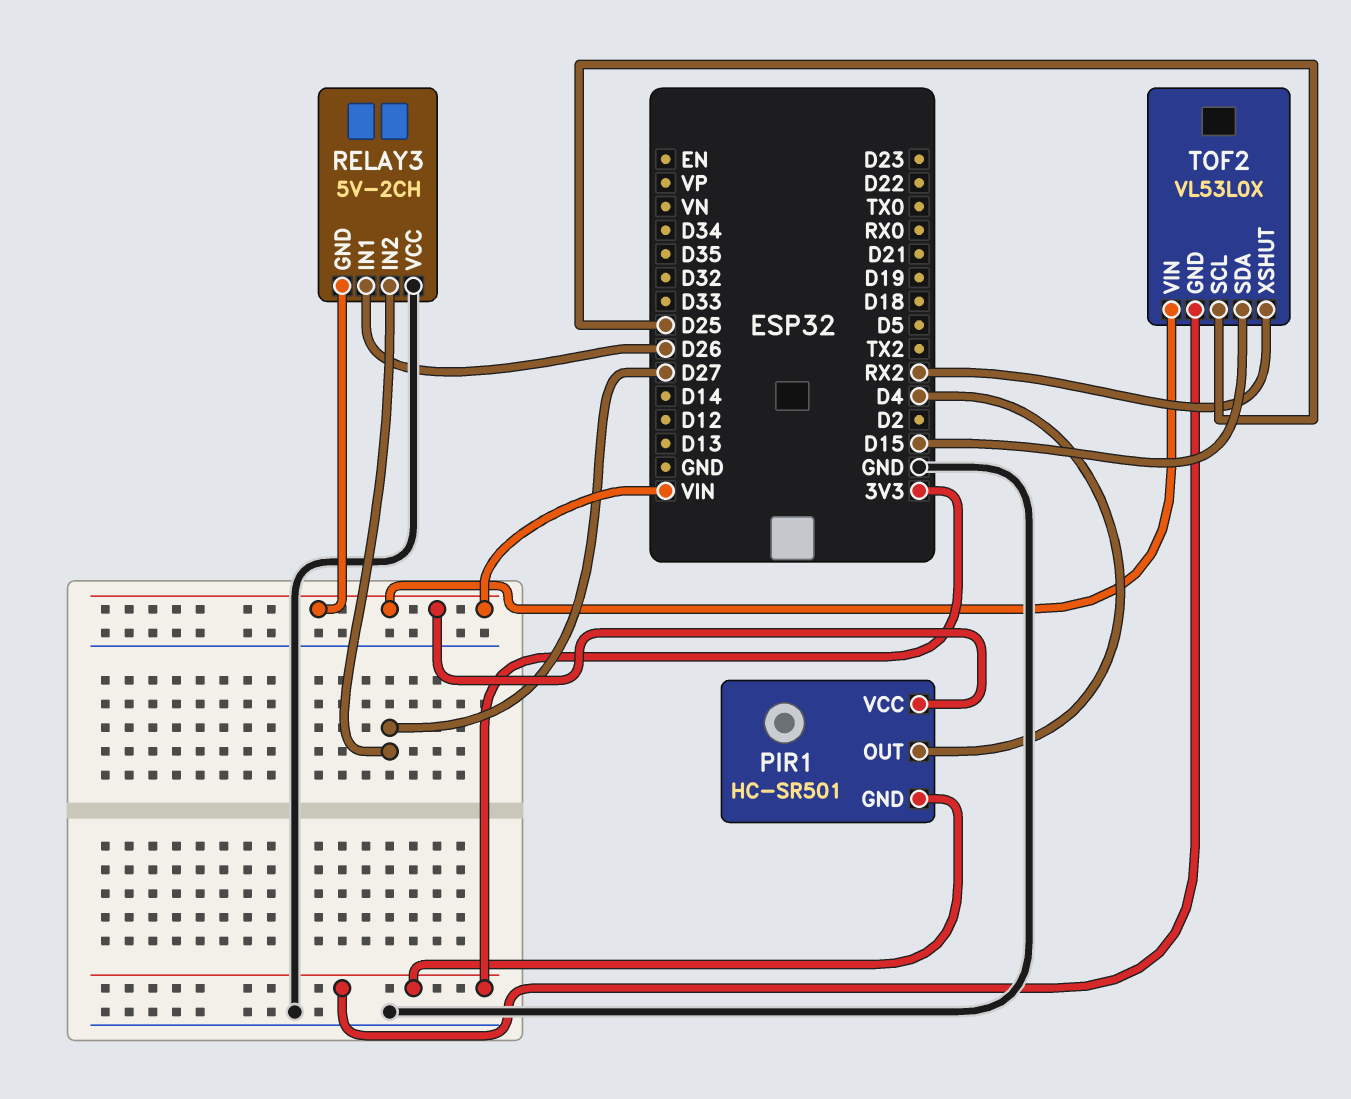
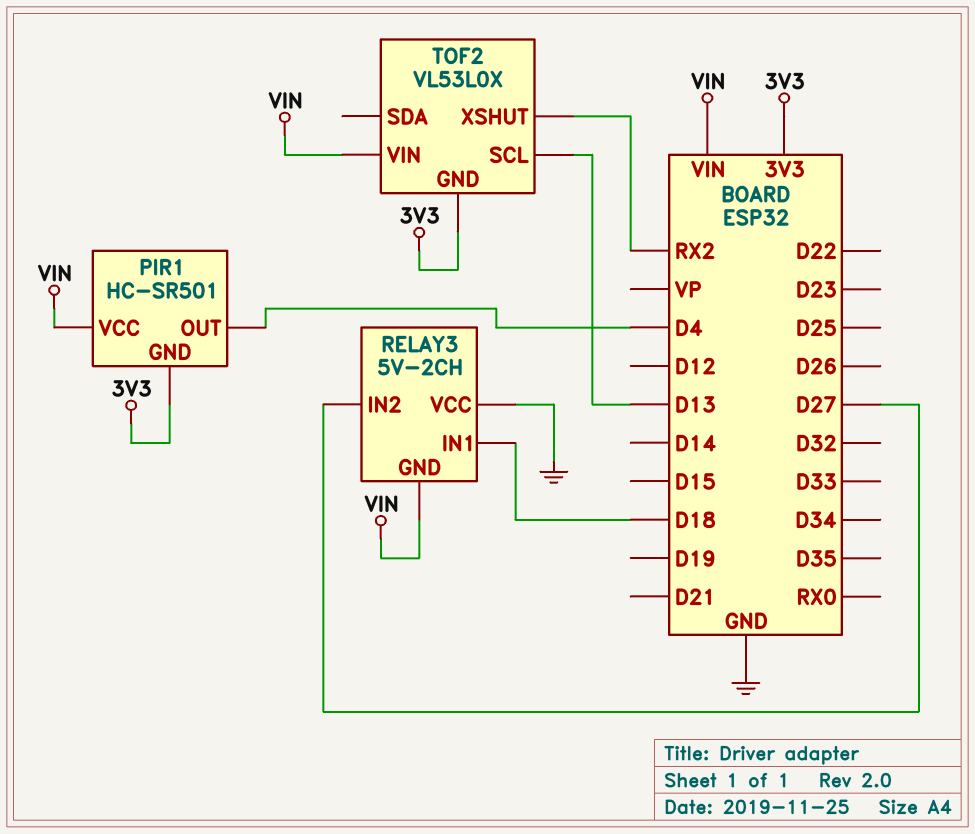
RELAY3 pin IN1: D26 -> D18
TOF2 pin SCL: D25 -> D13
TOF2 pin SDA: D15 -> none

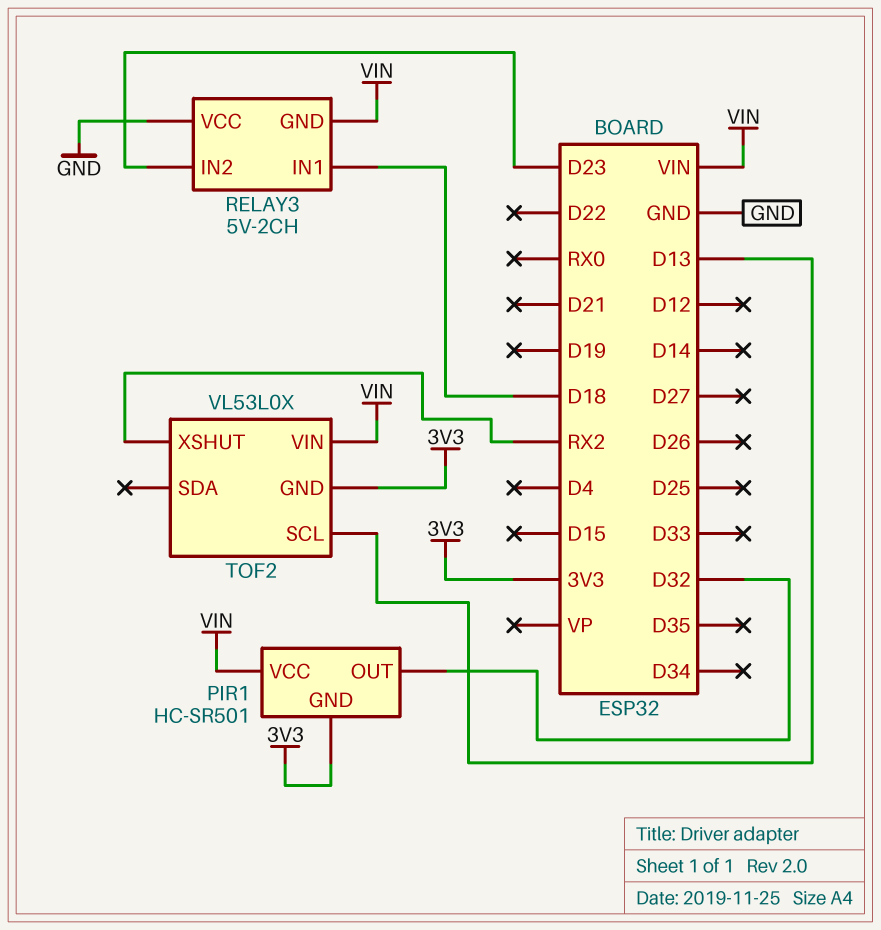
PIR1 pin OUT: D4 -> D32
RELAY3 pin IN2: D27 -> D23

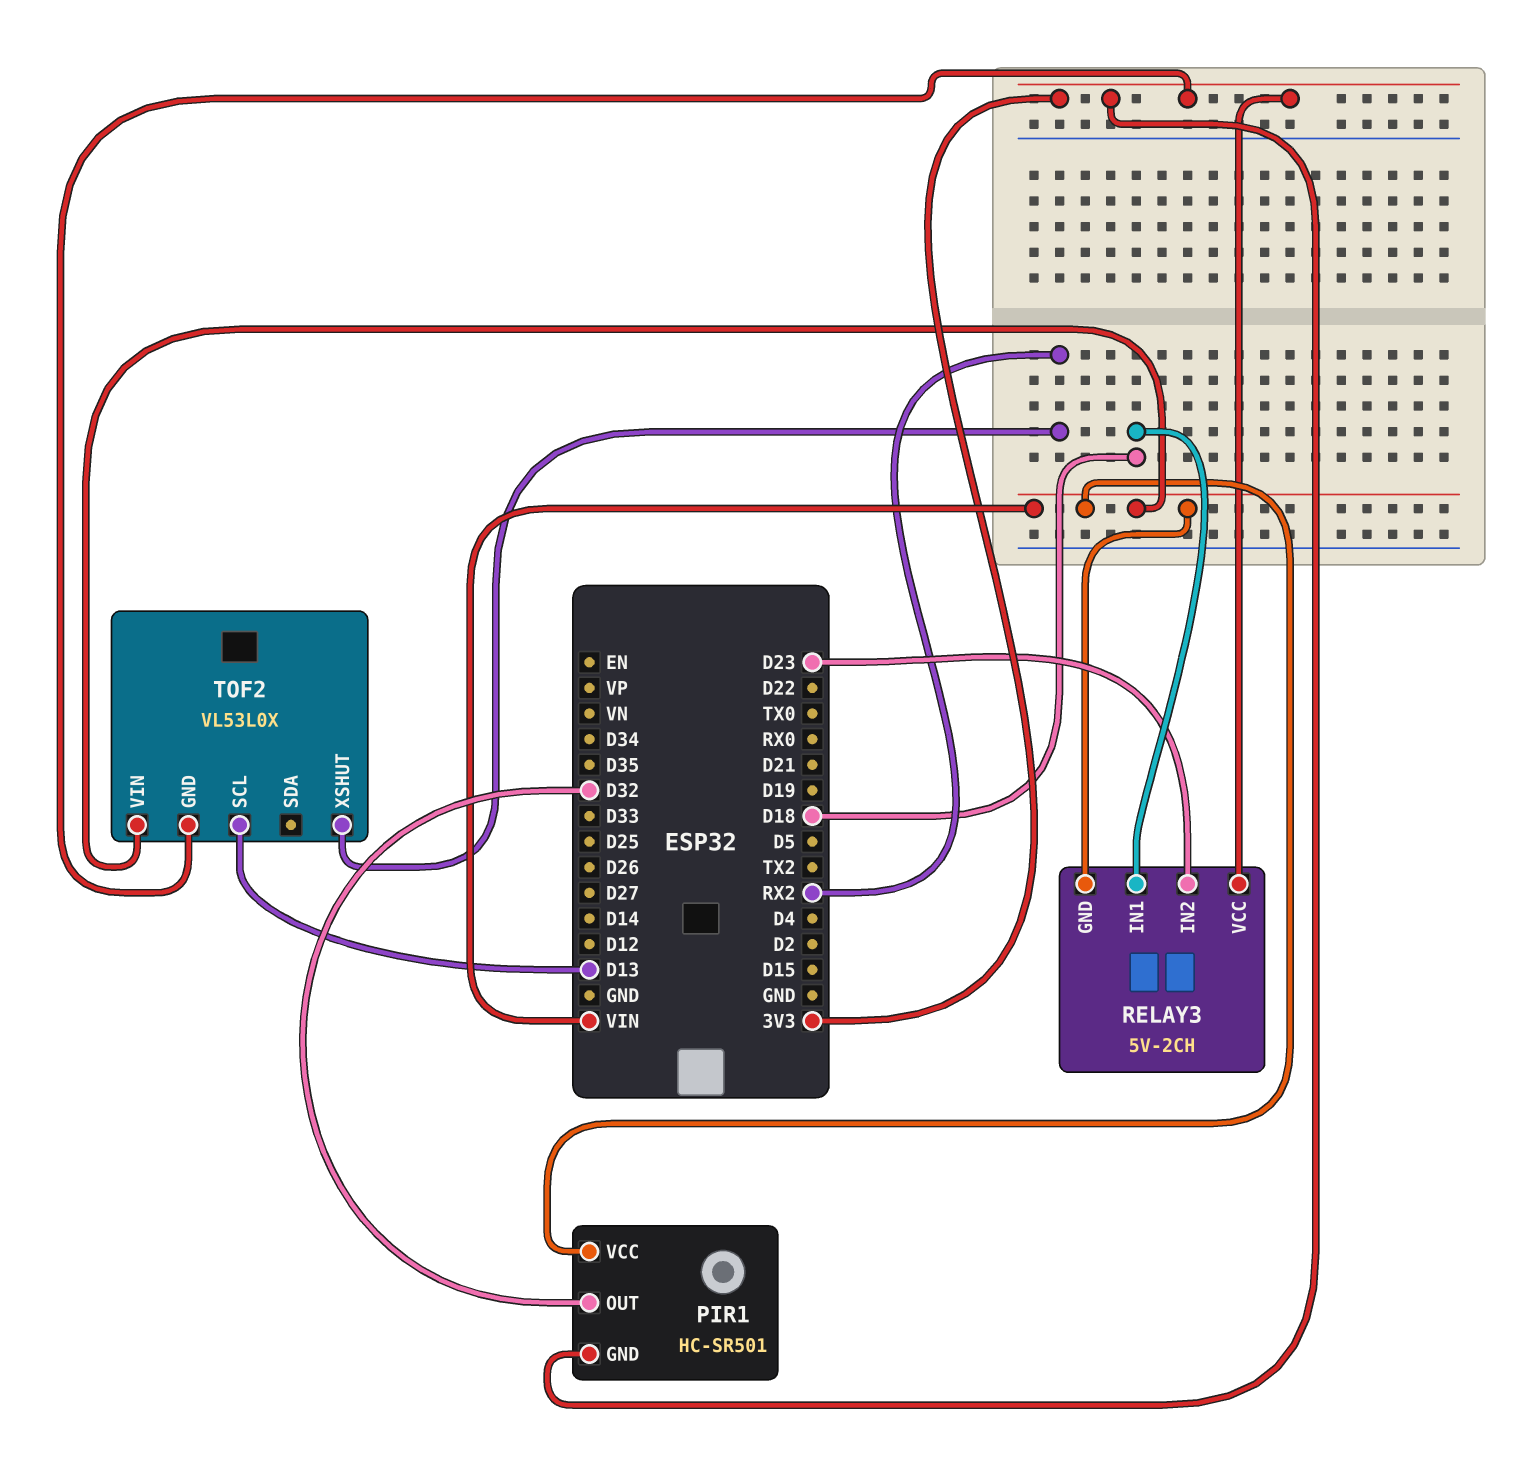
RELAY3 pin VCC: GND -> 3V3

